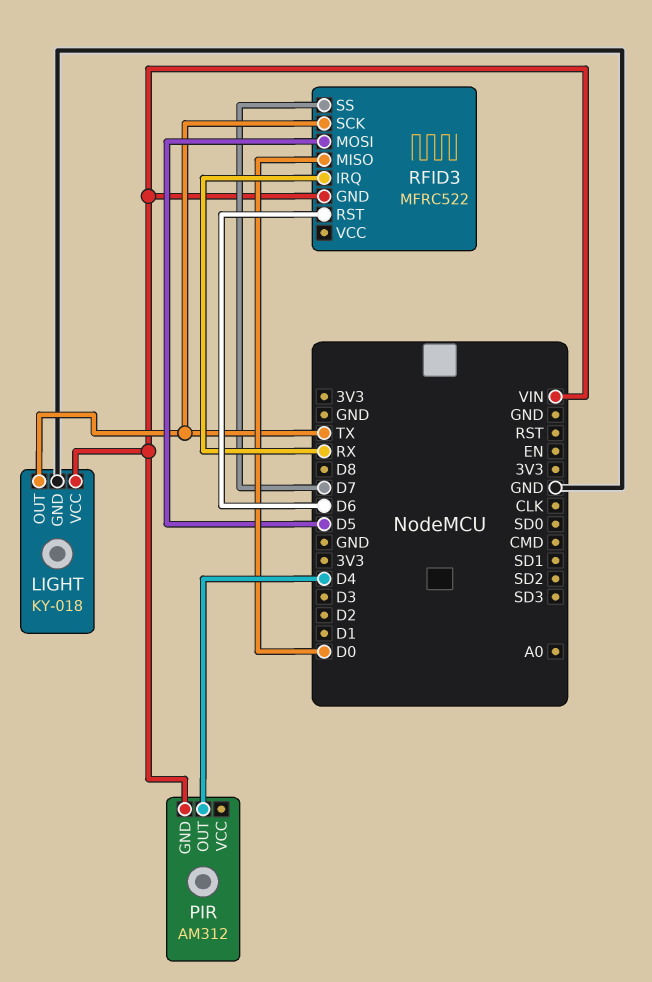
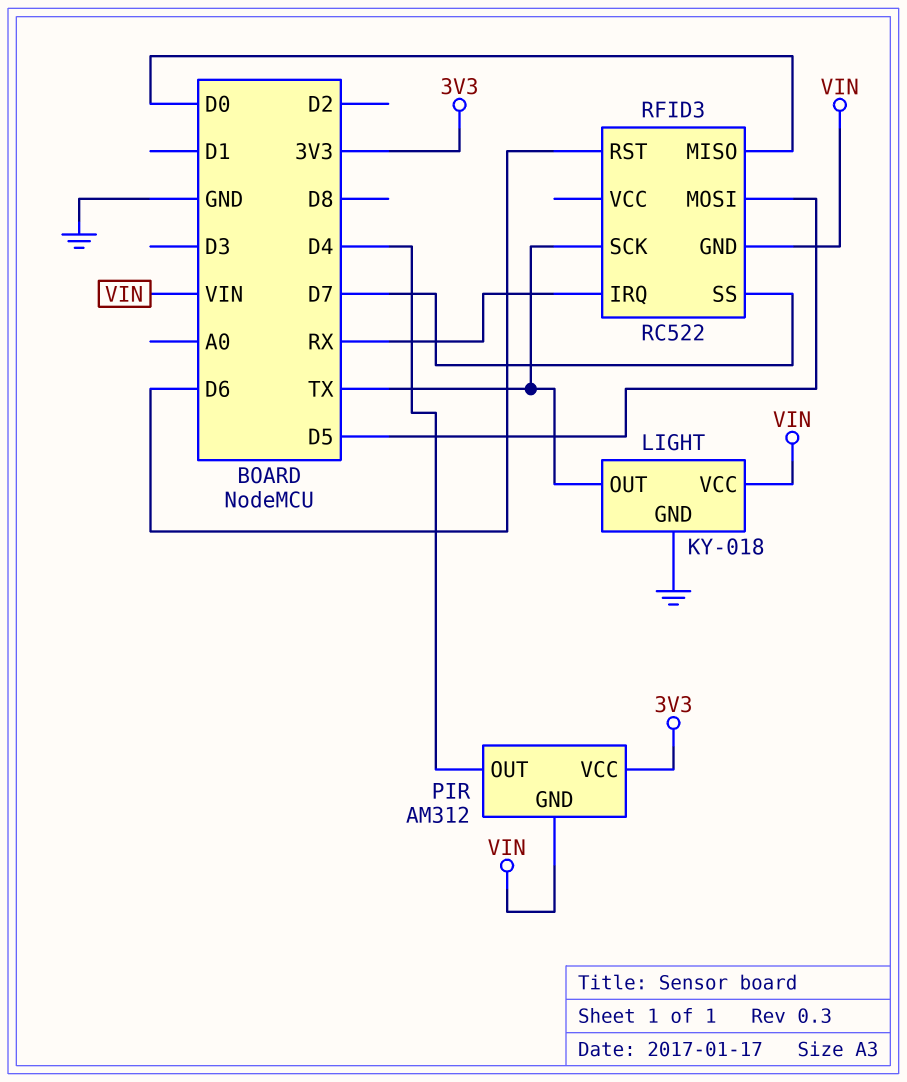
PIR pin VCC: none -> 3V3
RFID3: MFRC522 -> RC522

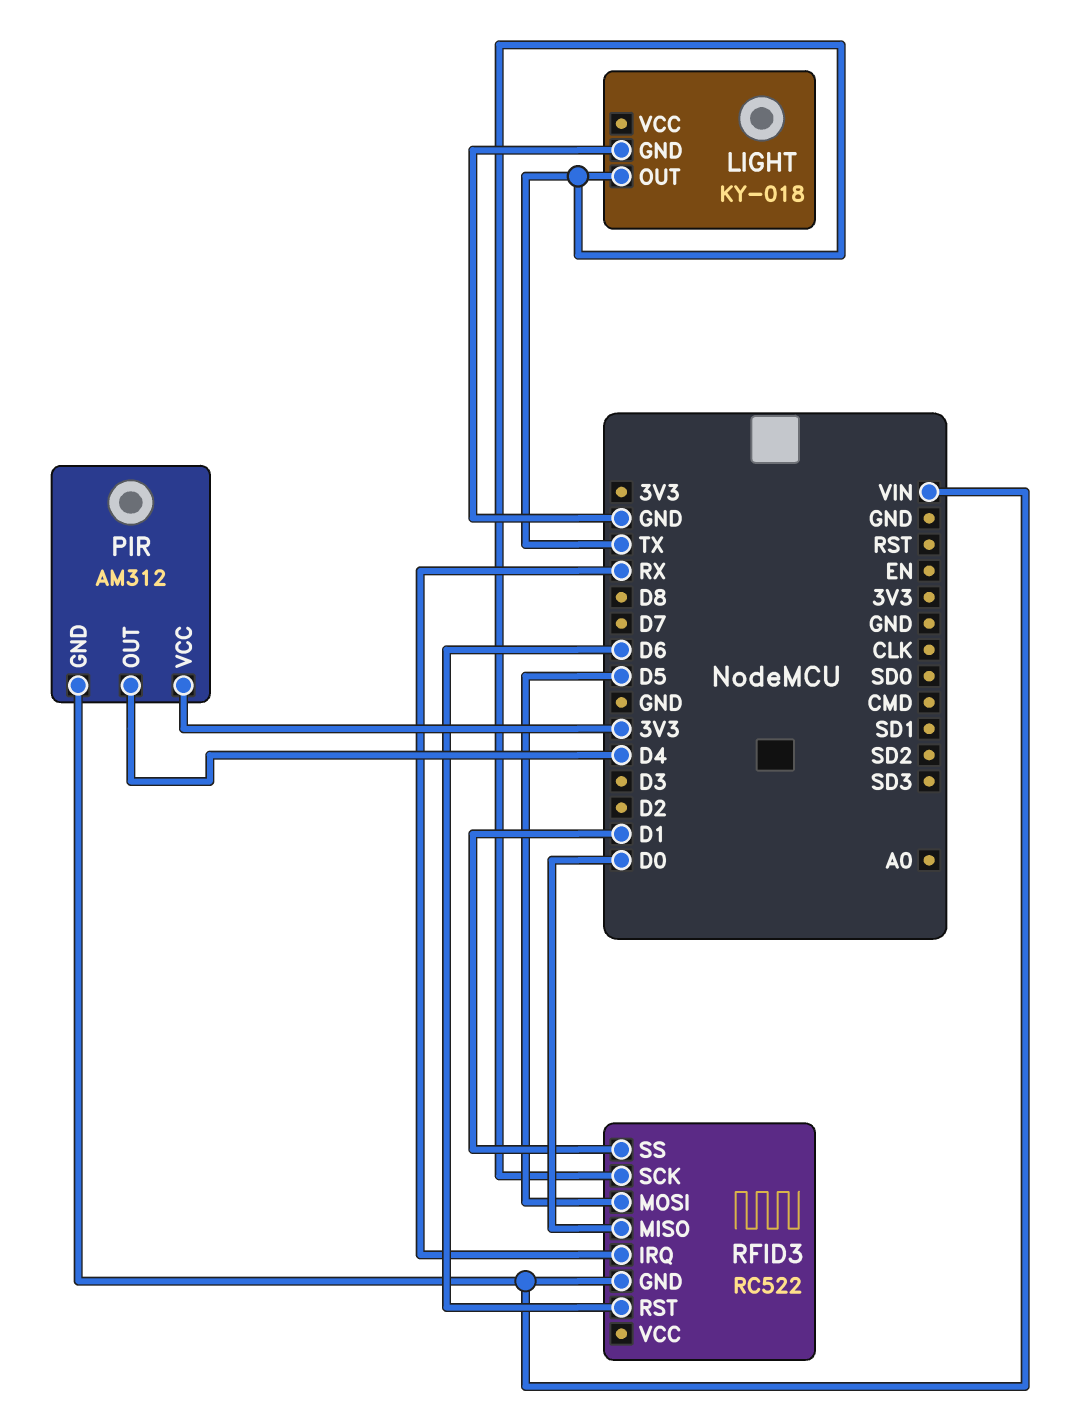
LIGHT pin VCC: VIN -> none
RFID3 pin SS: D7 -> D1

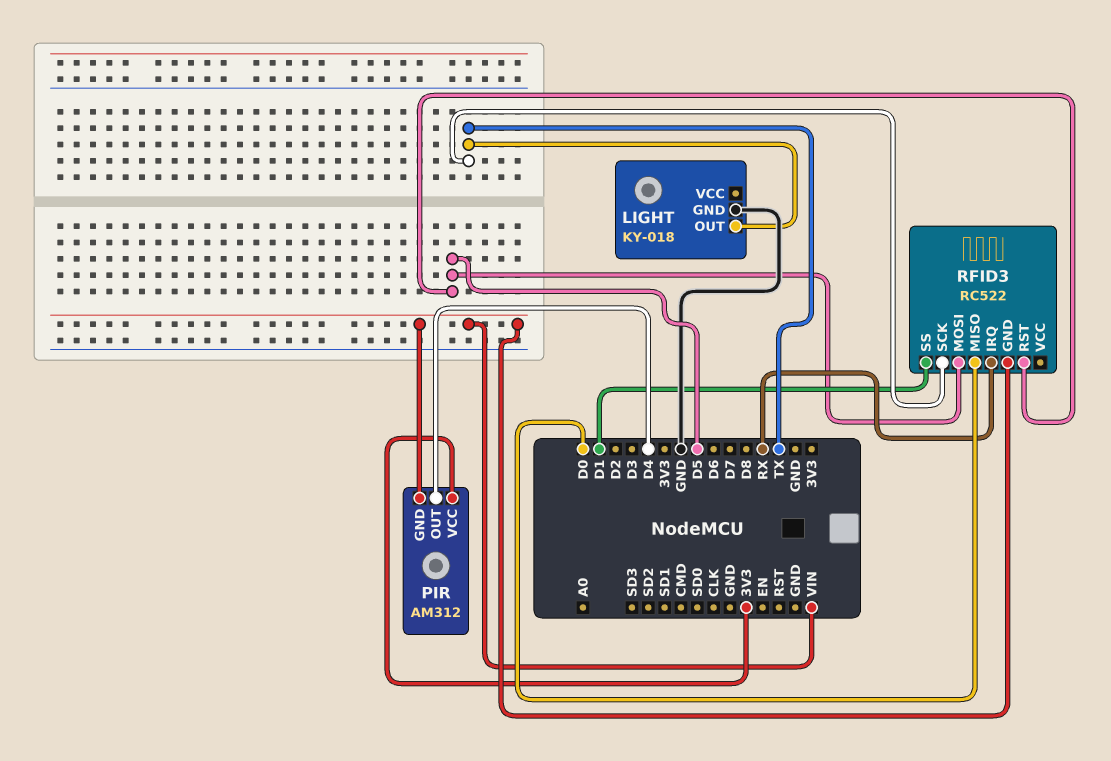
RFID3 pin RST: D6 -> D5

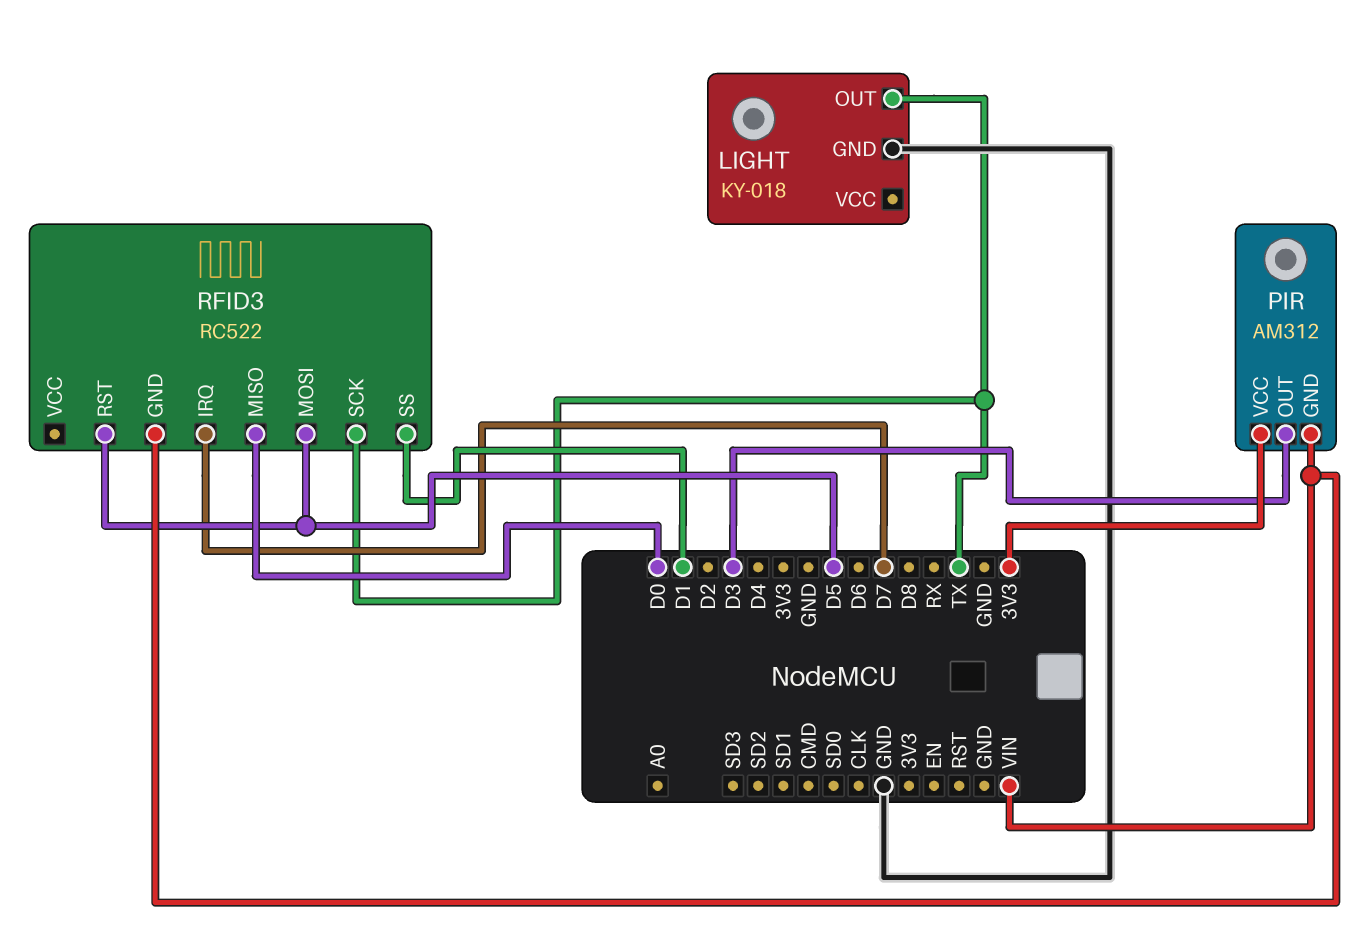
PIR pin OUT: D4 -> D3
RFID3 pin IRQ: RX -> D7

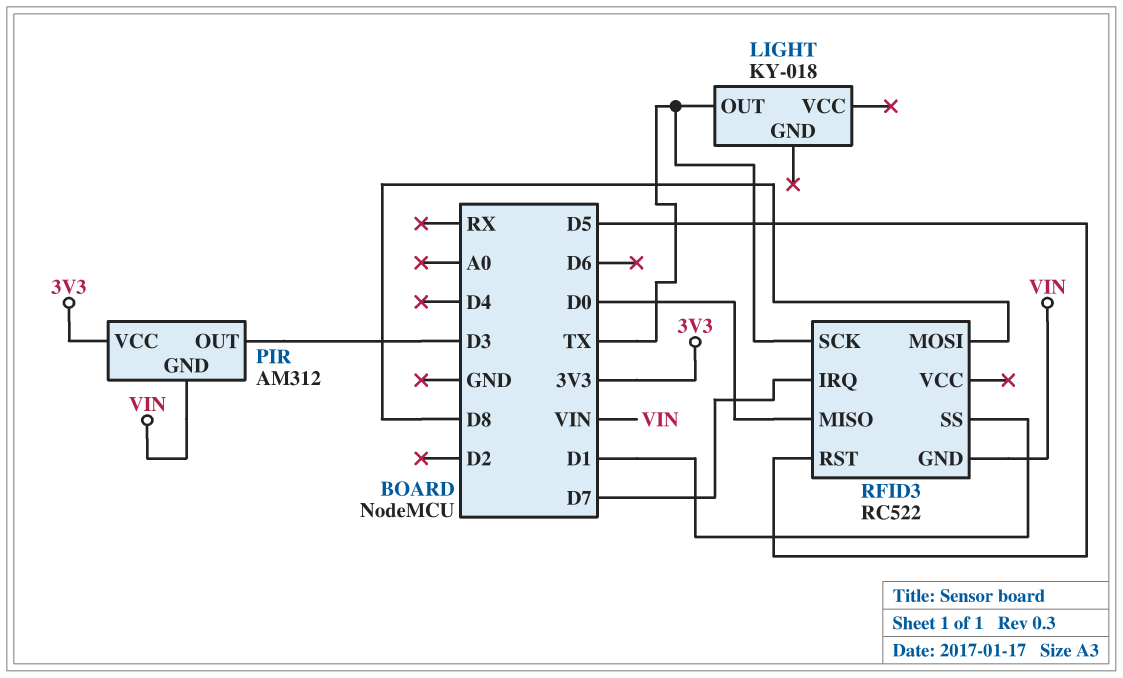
LIGHT pin GND: GND -> none
RFID3 pin MOSI: D5 -> D8

